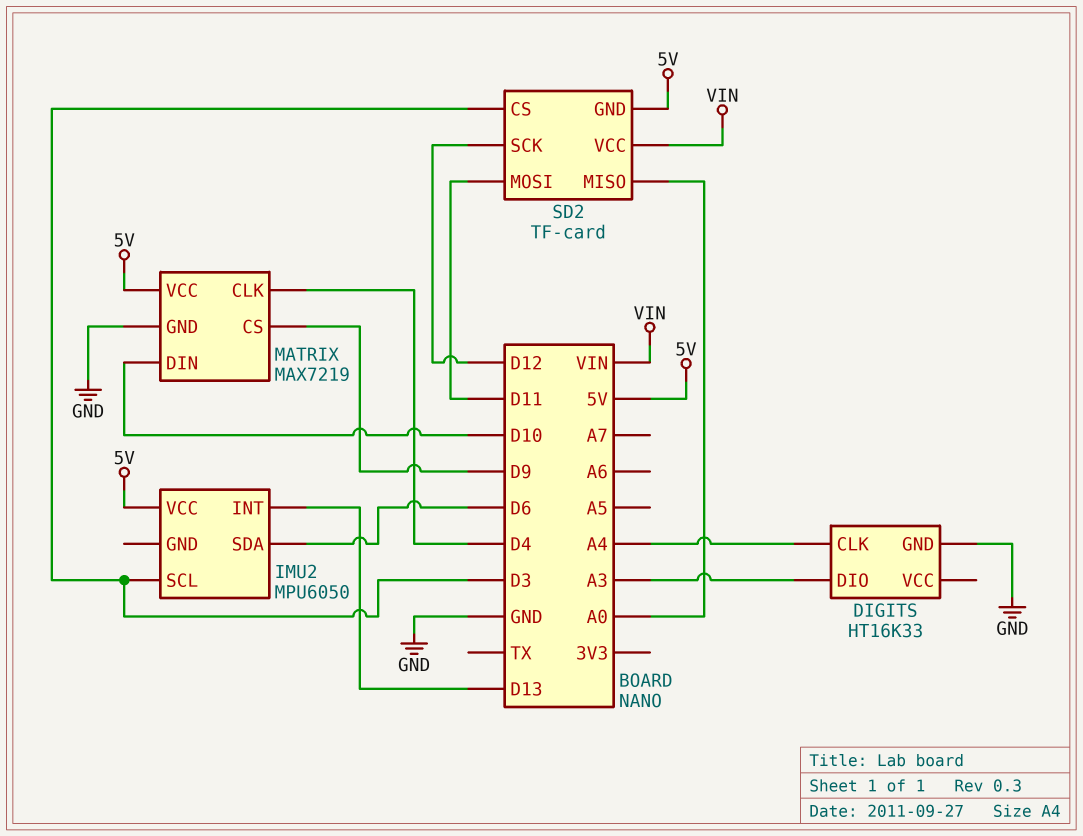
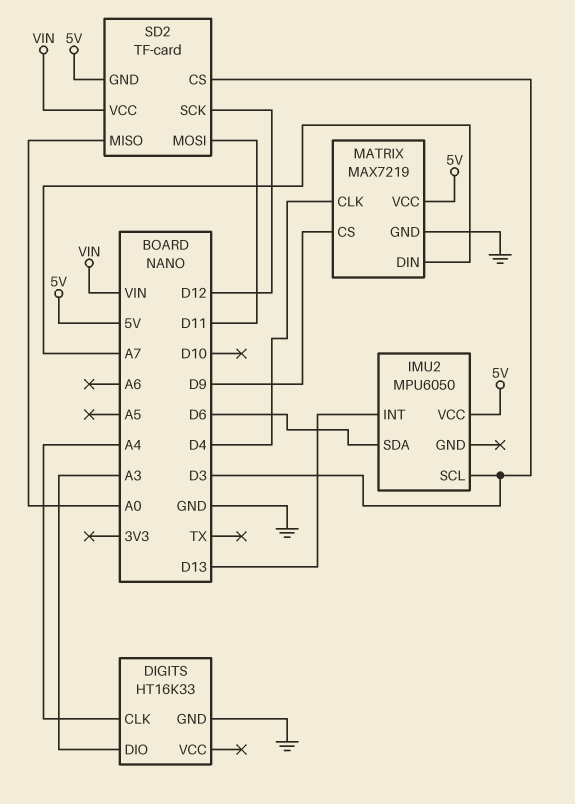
MATRIX pin DIN: D10 -> A7

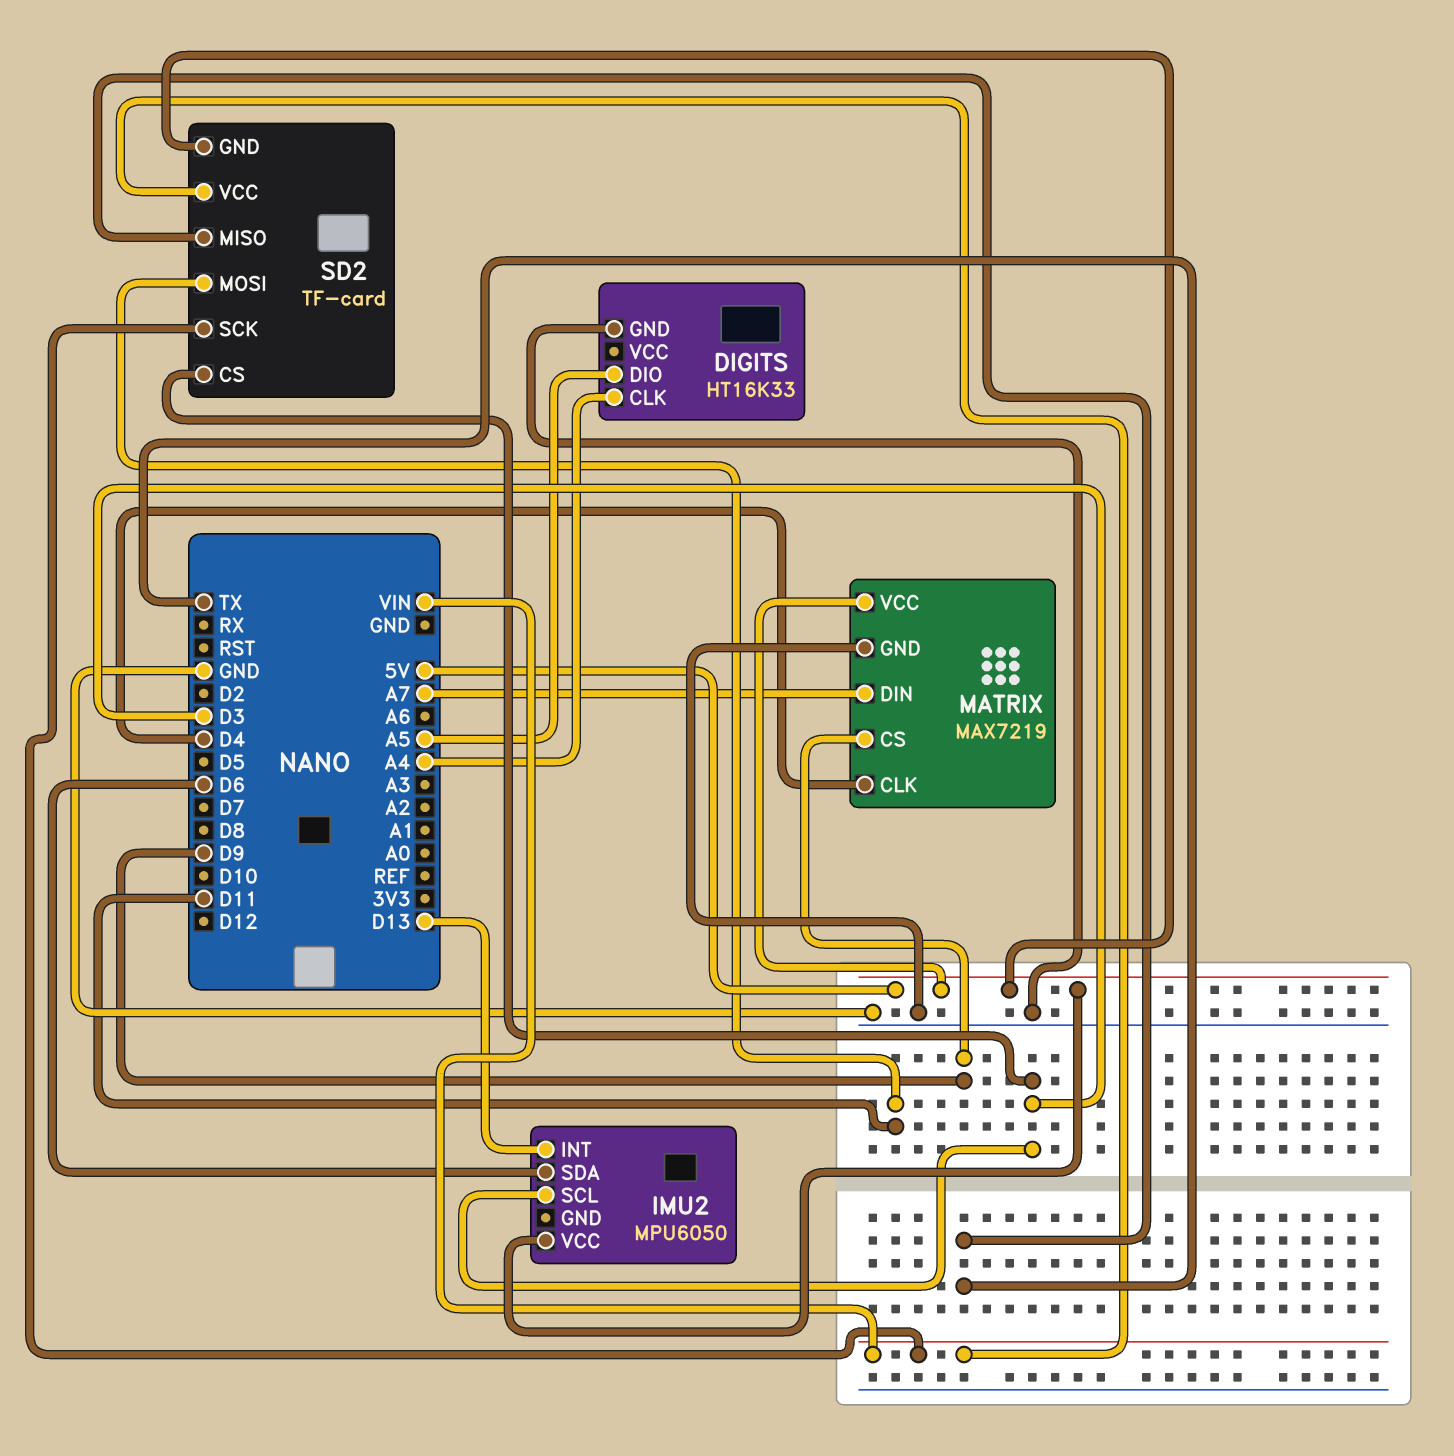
DIGITS pin DIO: A3 -> A5
SD2 pin MISO: A0 -> TX
SD2 pin SCK: D12 -> VIN

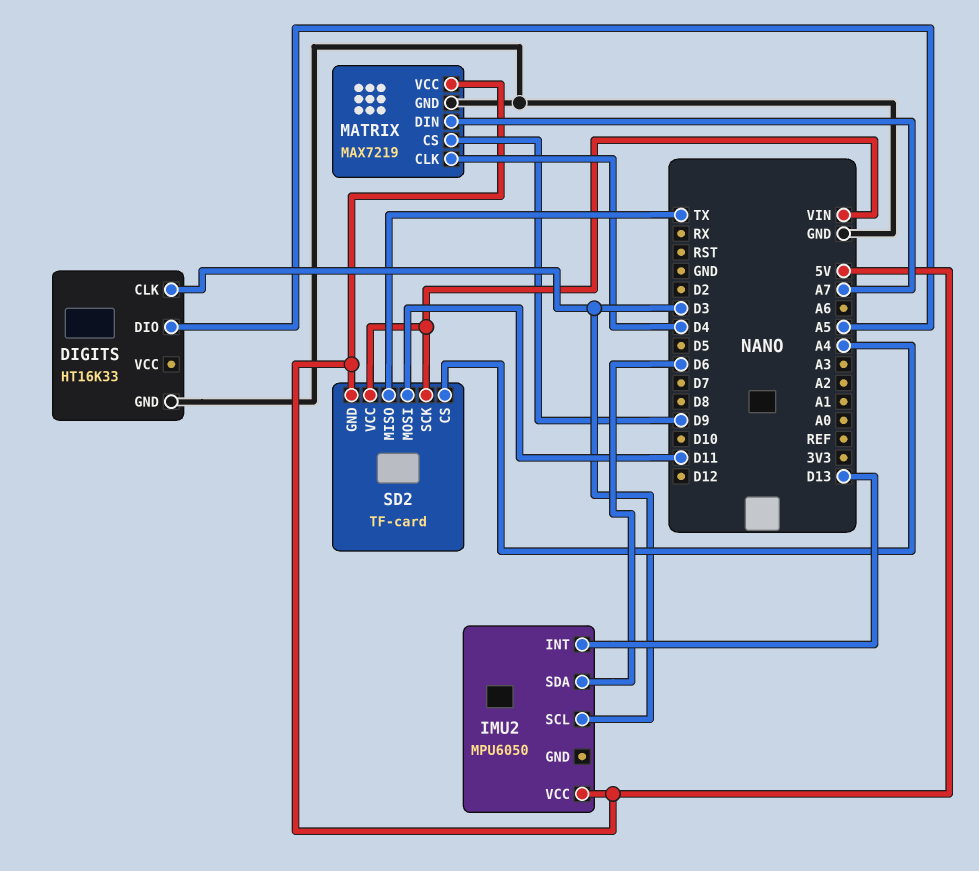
DIGITS pin CLK: A4 -> D3
SD2 pin CS: D3 -> A4

